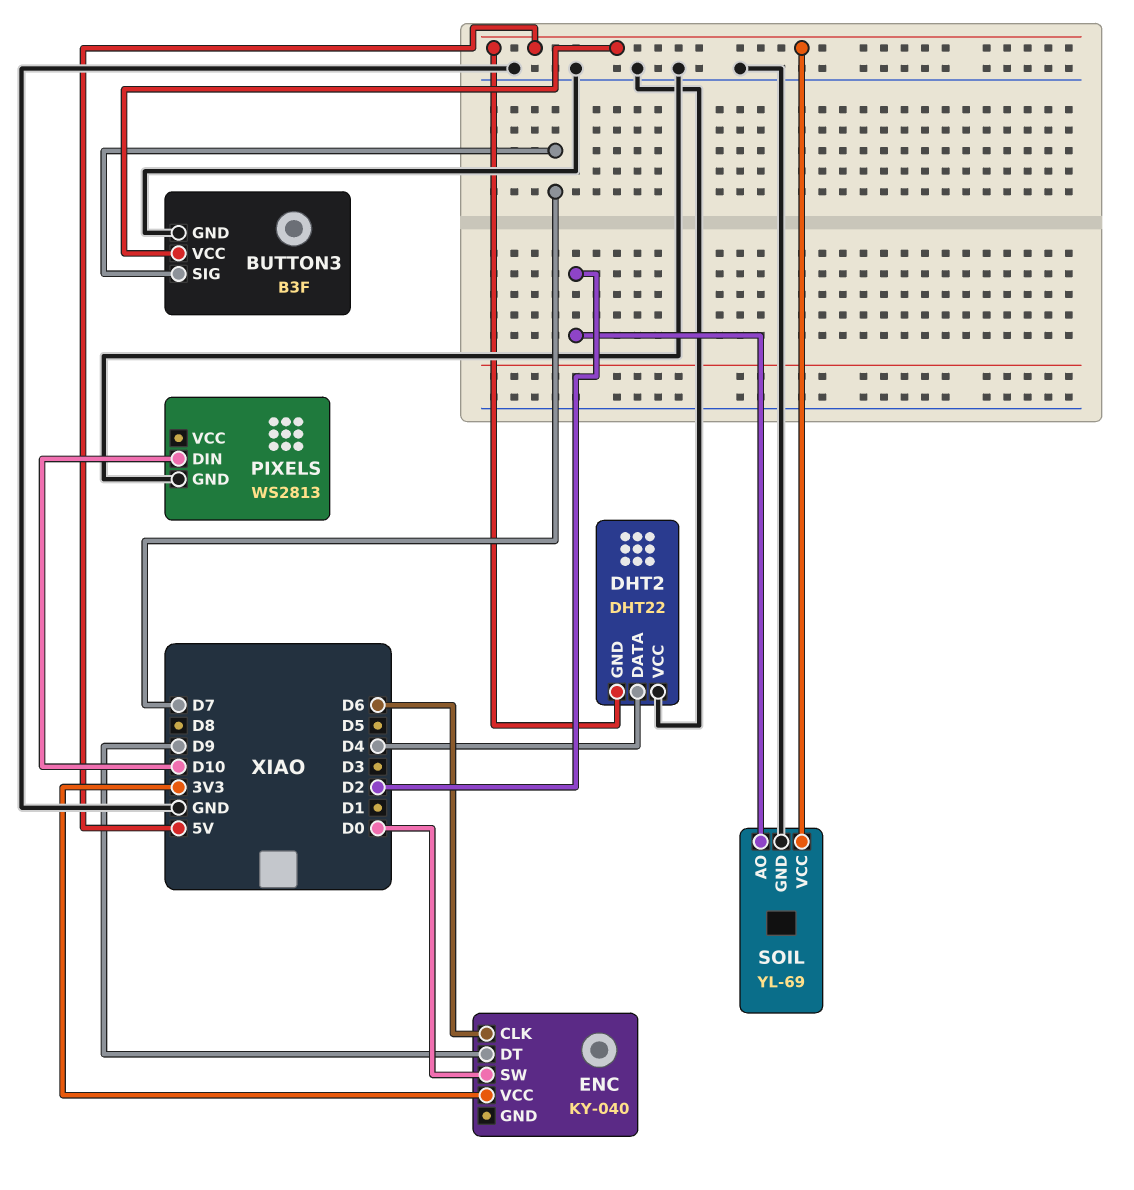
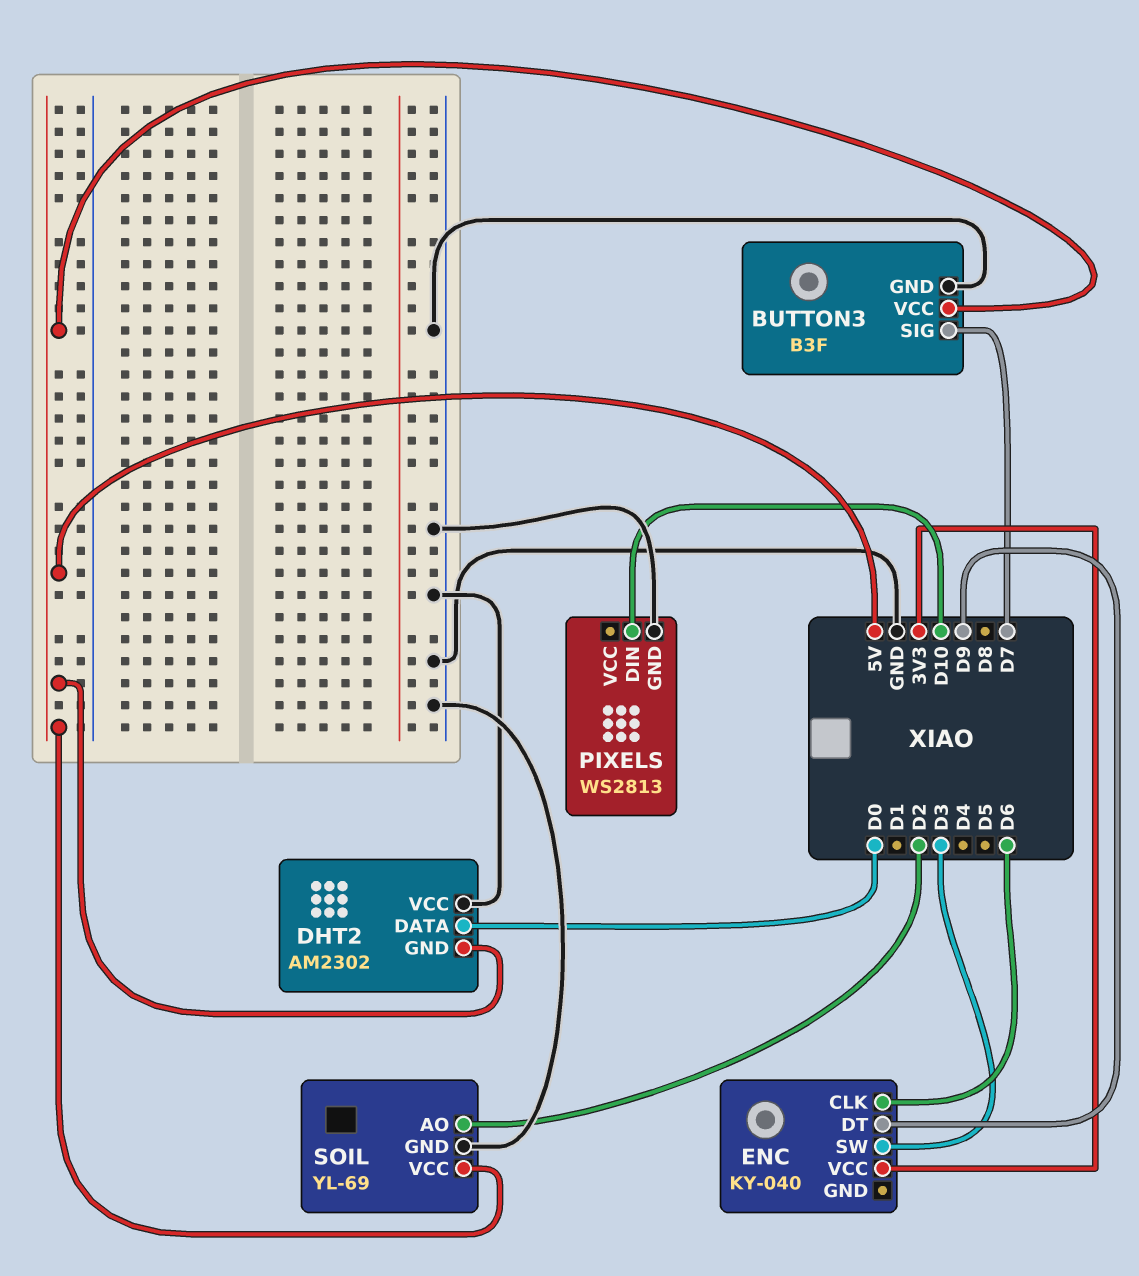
DHT2: DHT22 -> AM2302
DHT2 pin DATA: D4 -> D0
ENC pin SW: D0 -> D3

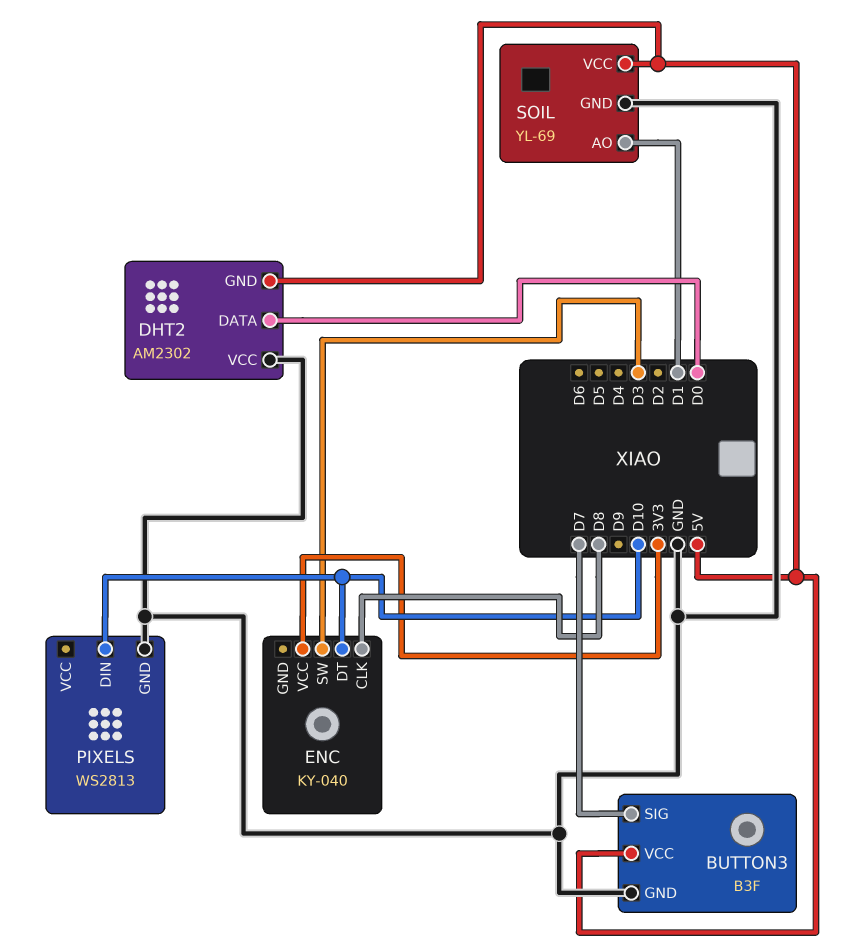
ENC pin CLK: D6 -> D8
ENC pin DT: D9 -> D10
SOIL pin AO: D2 -> D1

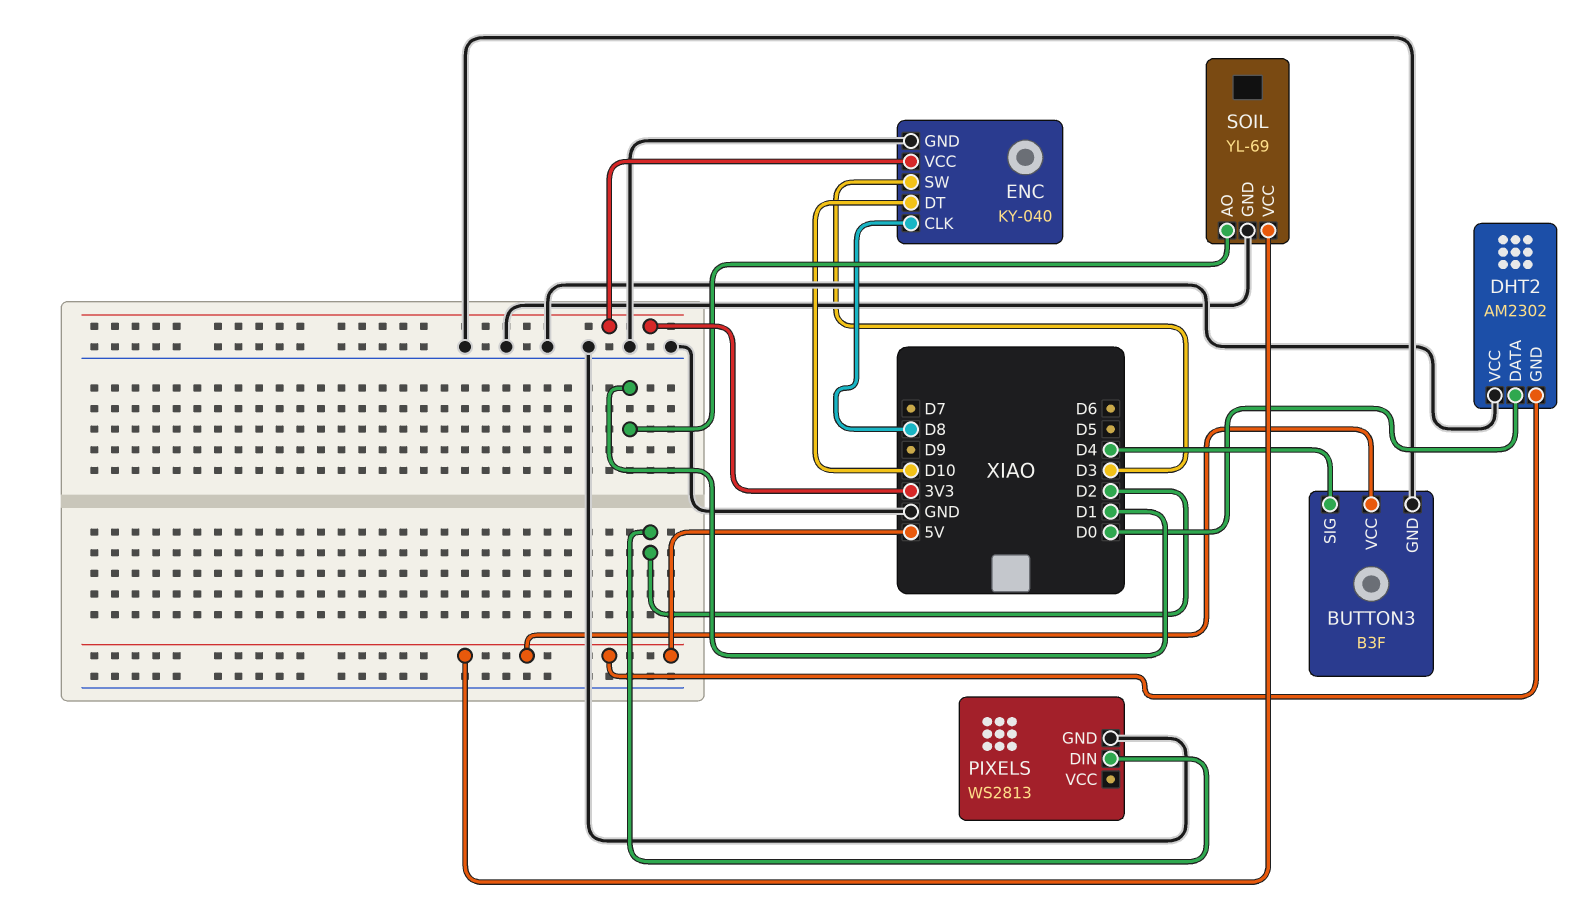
BUTTON3 pin SIG: D7 -> D4
ENC pin GND: none -> GND
PIXELS pin DIN: D10 -> D2

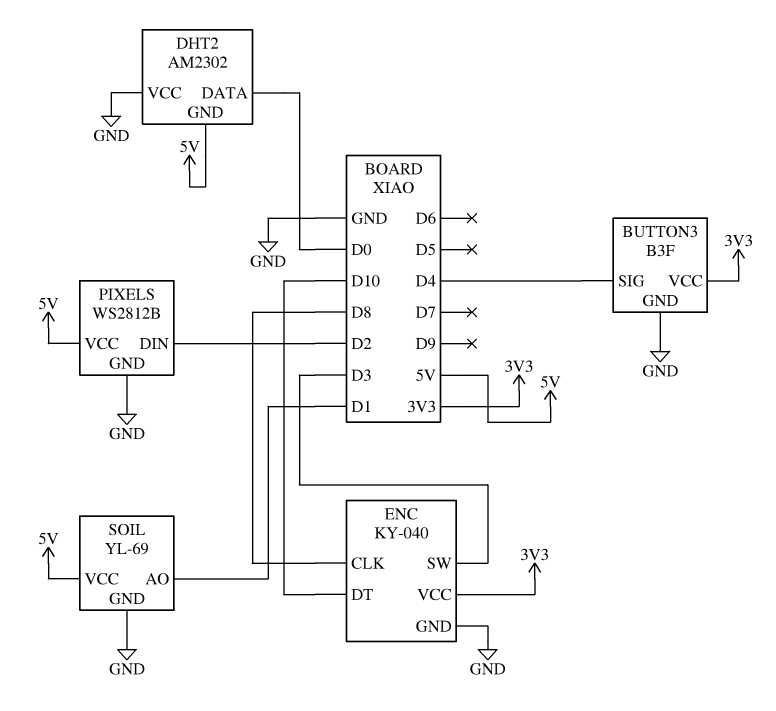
BUTTON3 pin VCC: 5V -> 3V3
PIXELS: WS2813 -> WS2812B
PIXELS pin VCC: none -> 5V

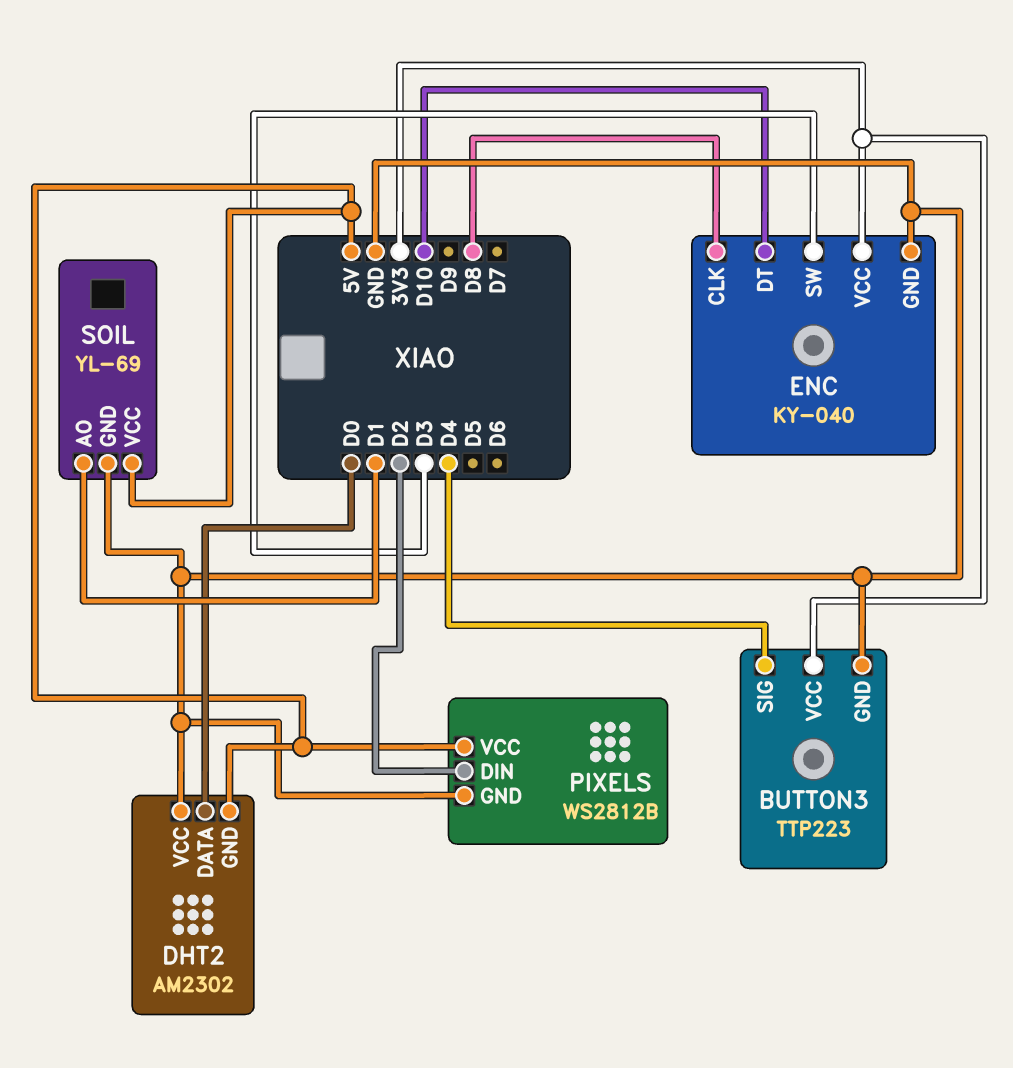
BUTTON3: B3F -> TTP223

